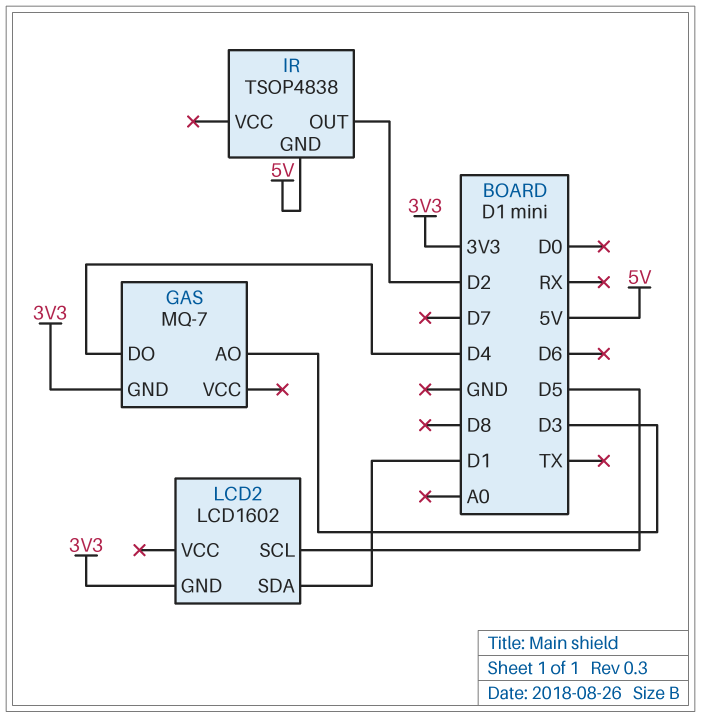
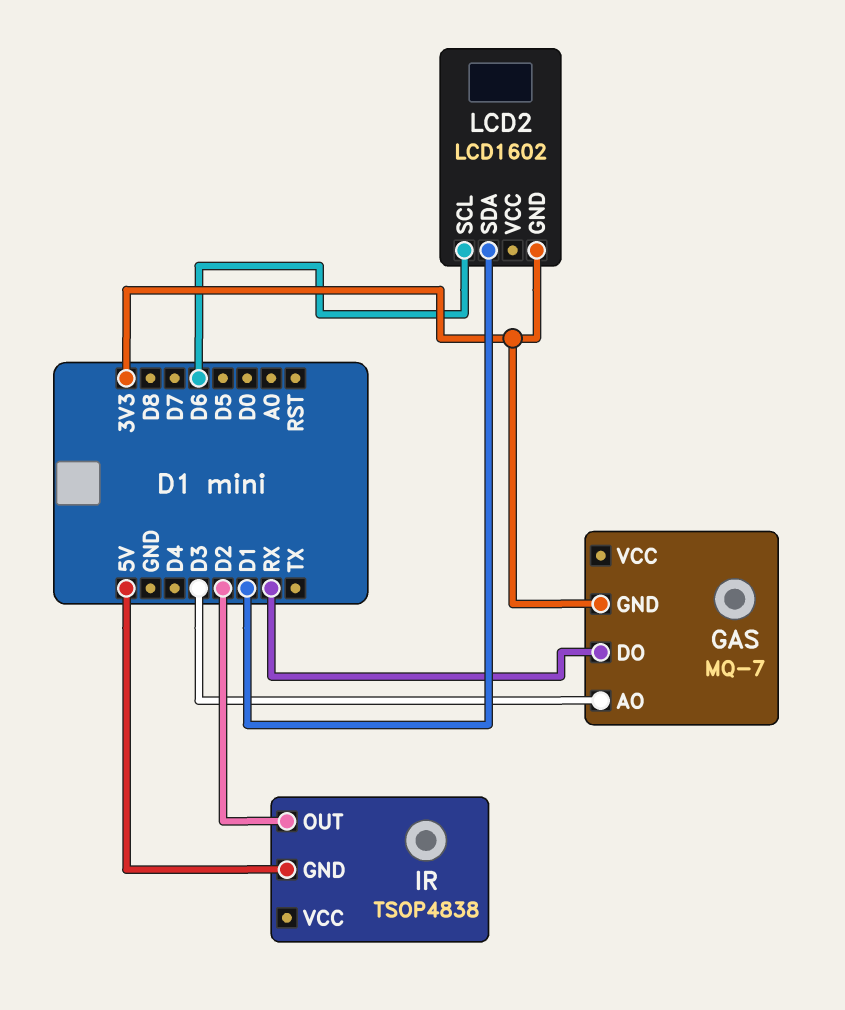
GAS pin DO: D4 -> RX
LCD2 pin SCL: D5 -> D6

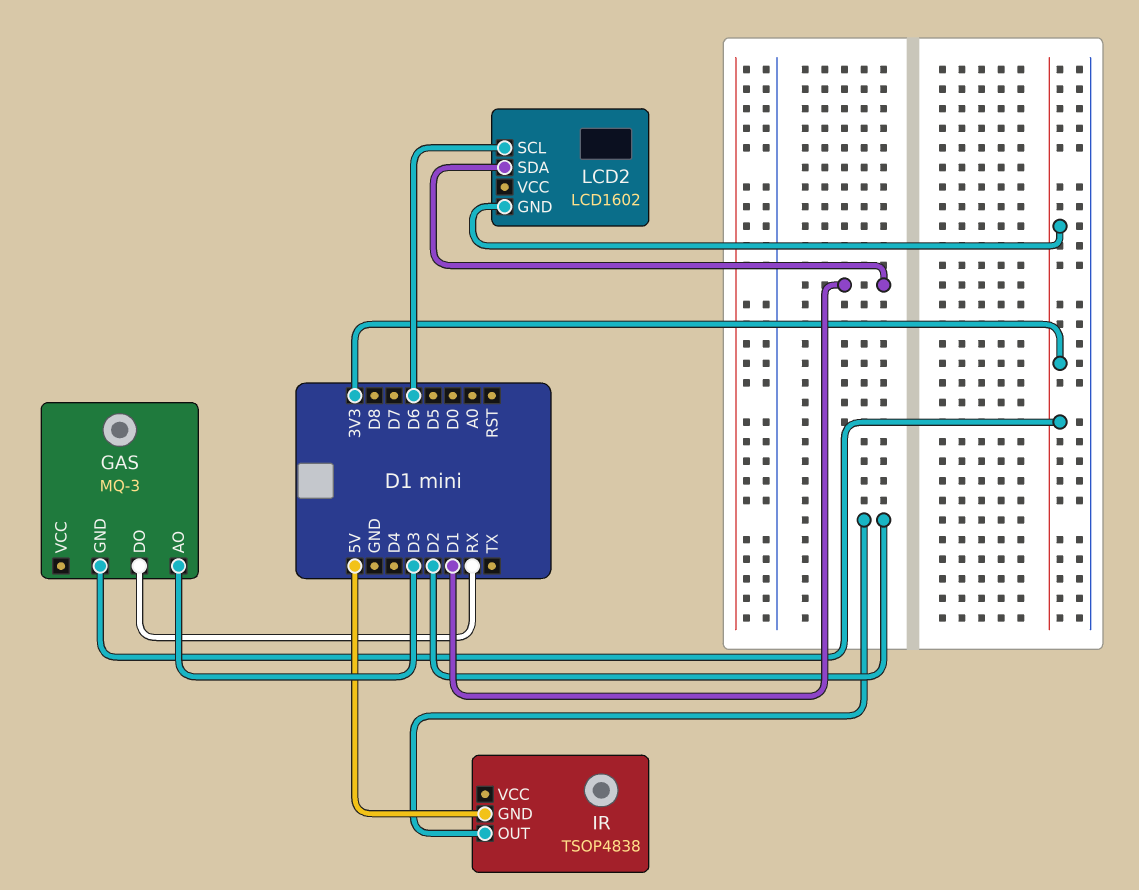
GAS: MQ-7 -> MQ-3

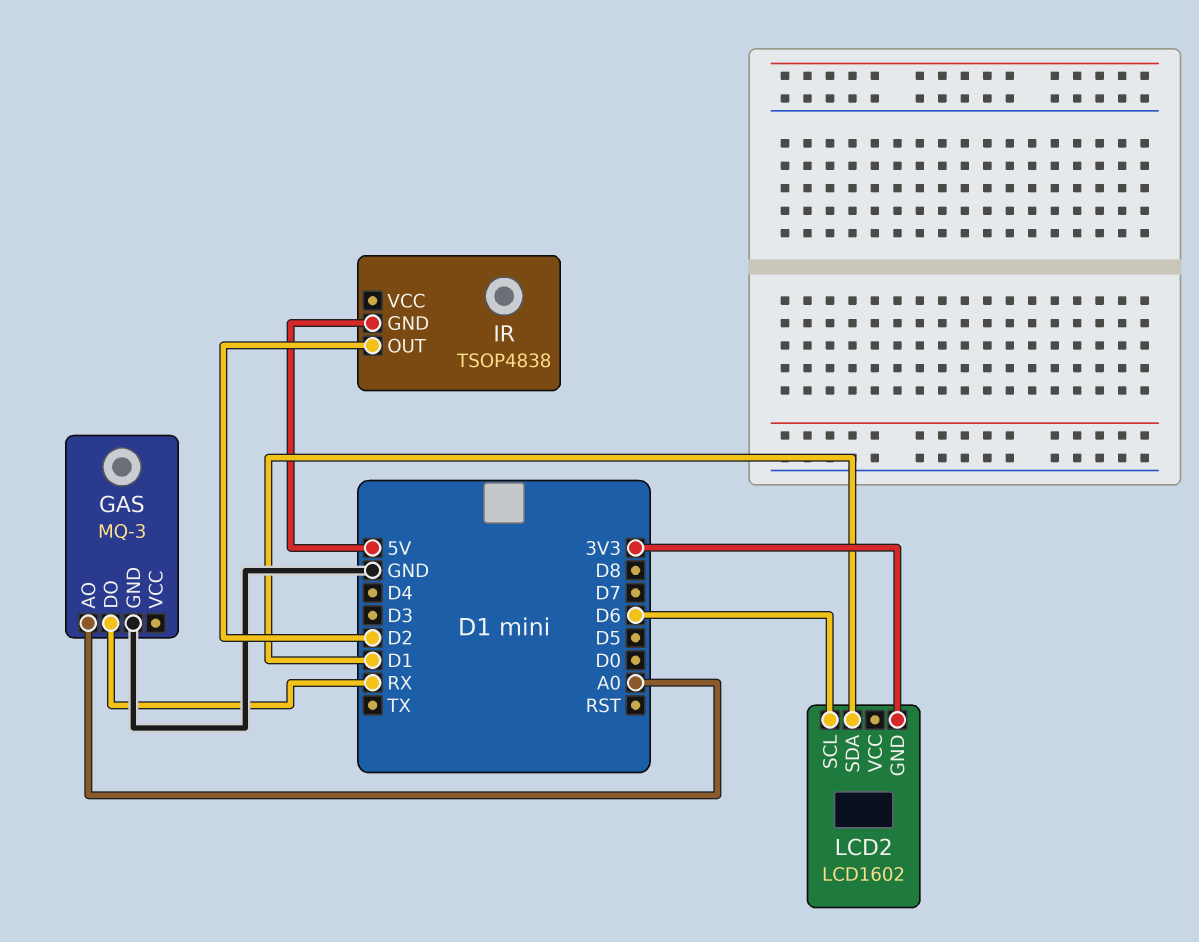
GAS pin AO: D3 -> A0
GAS pin GND: 3V3 -> GND

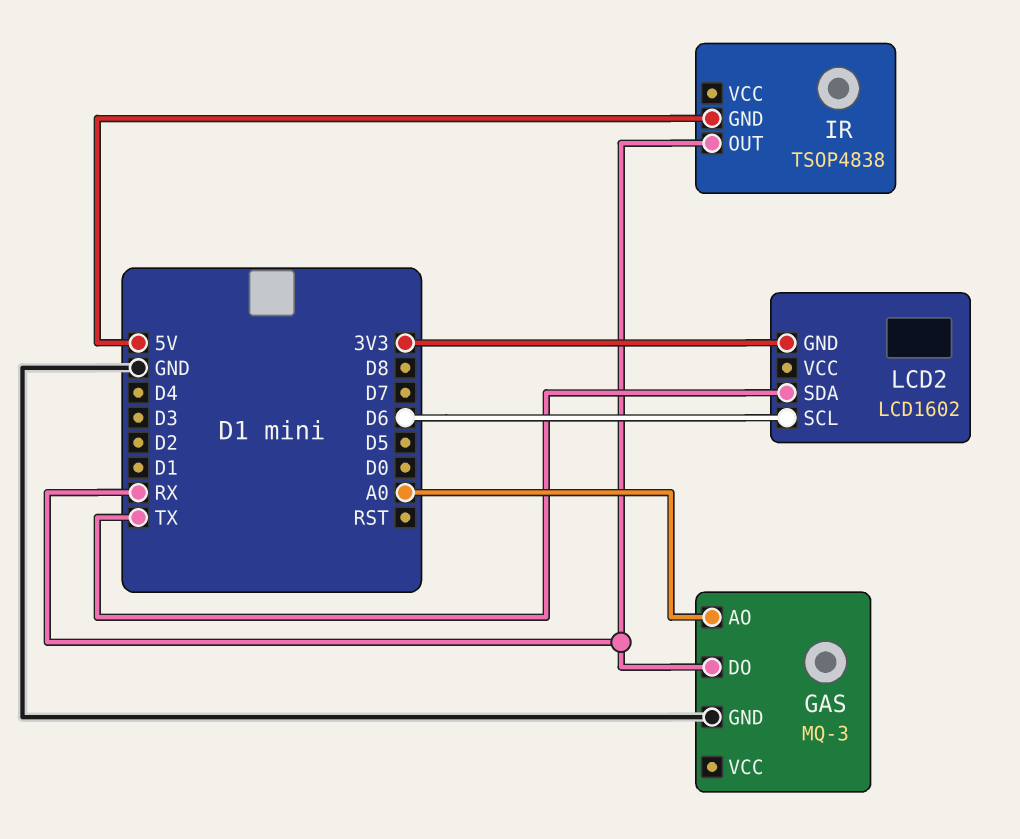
IR pin OUT: D2 -> RX
LCD2 pin SDA: D1 -> TX

